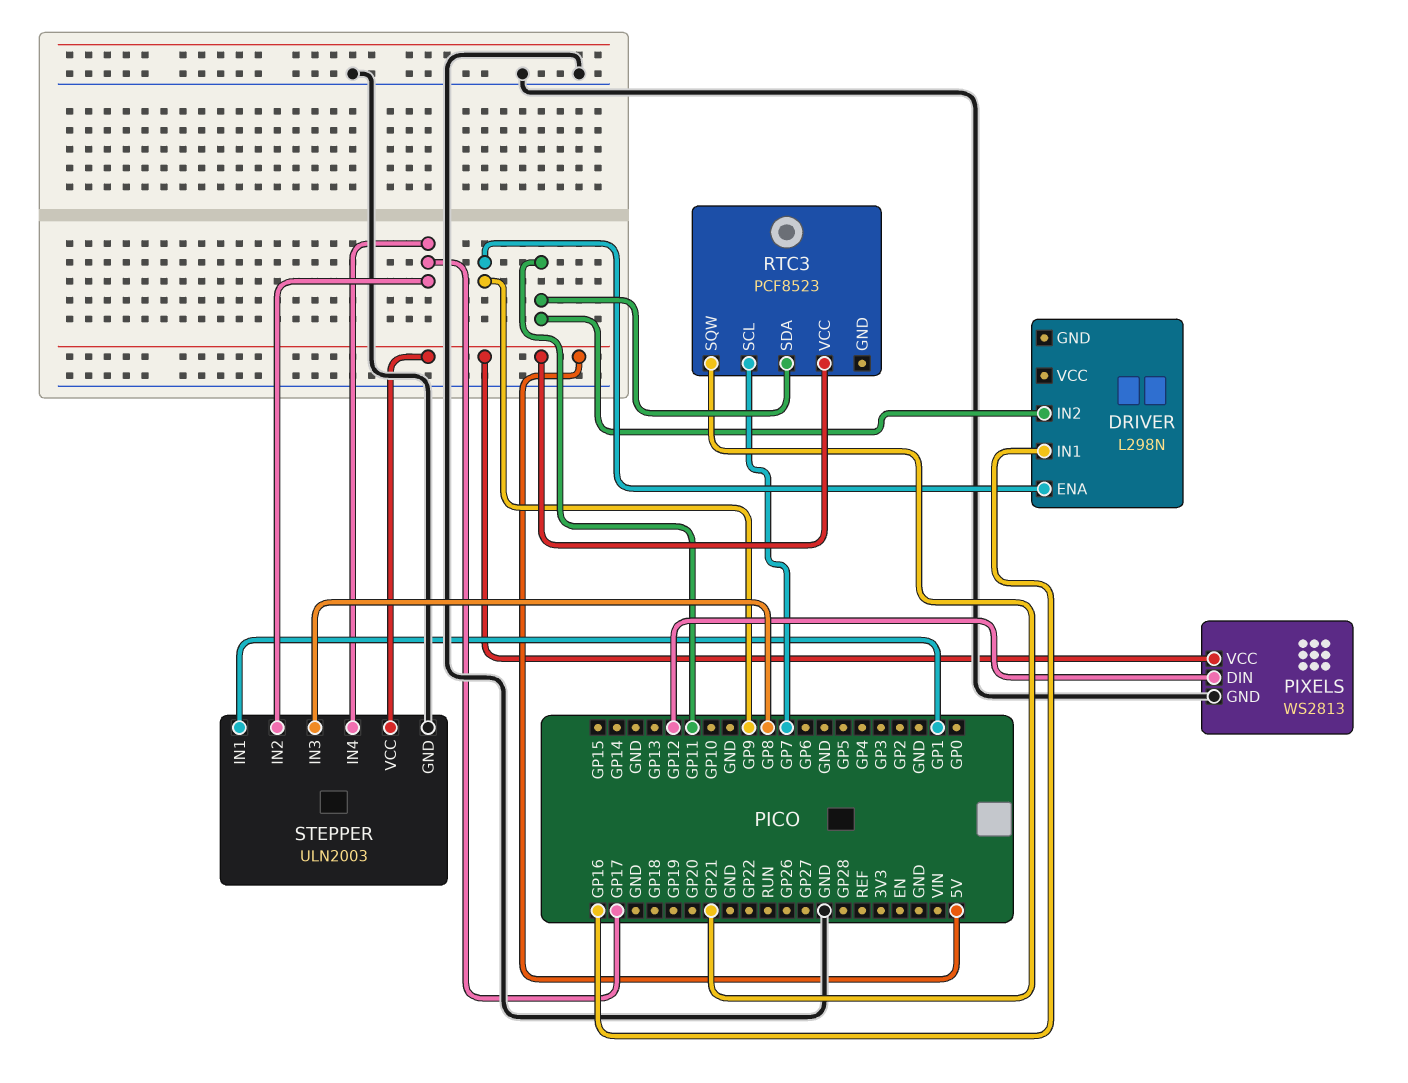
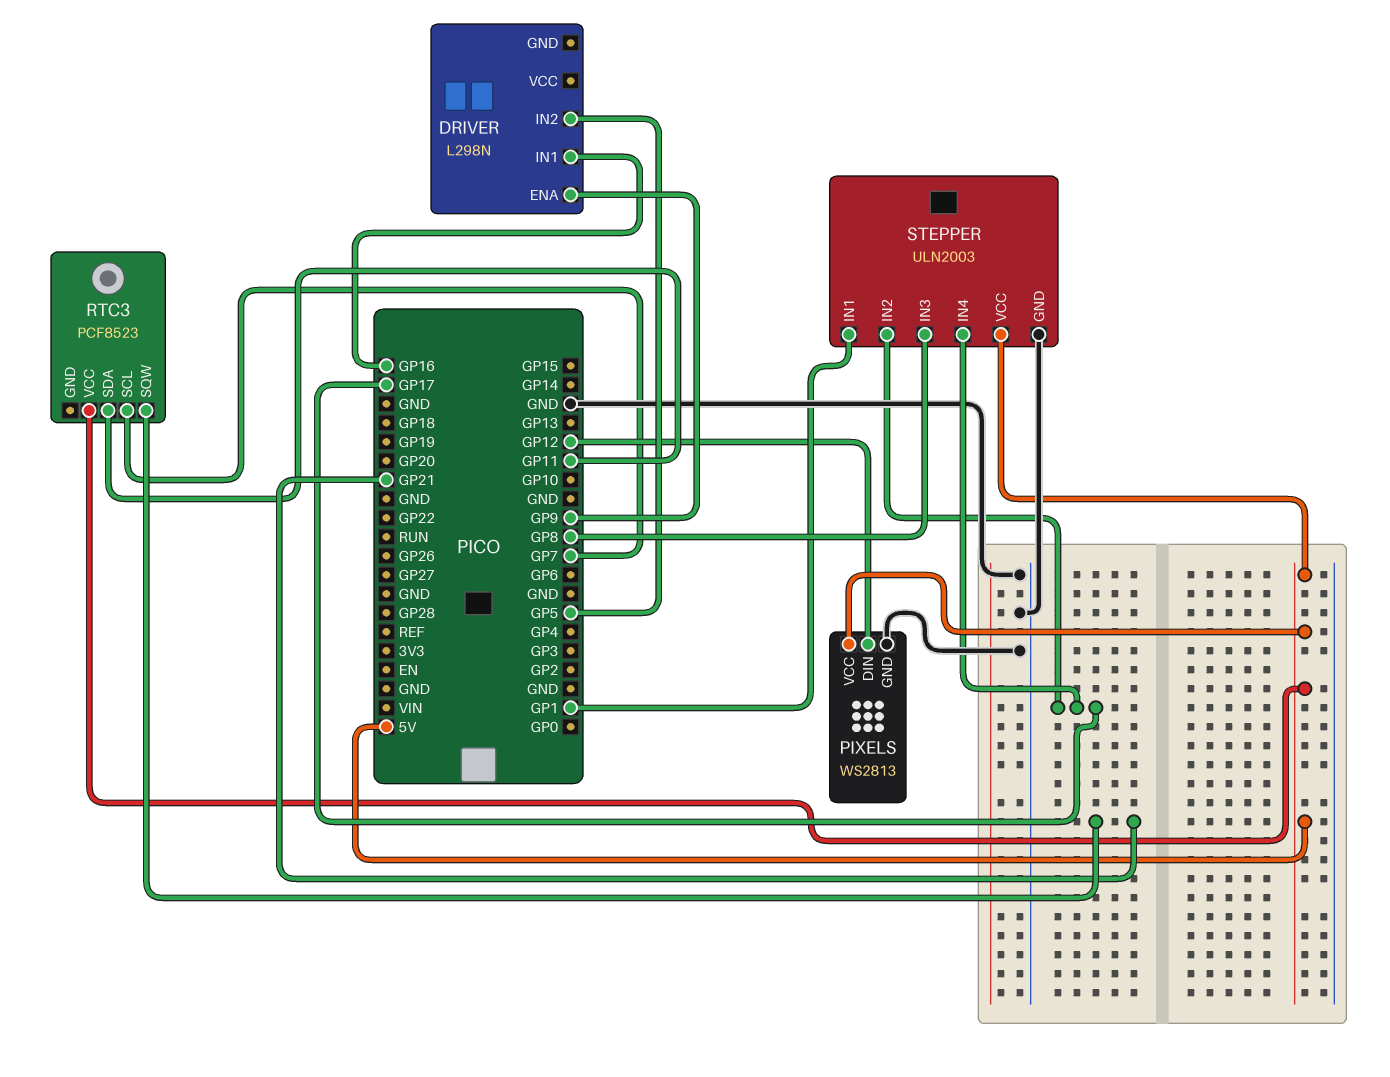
DRIVER pin IN2: GP11 -> GP5

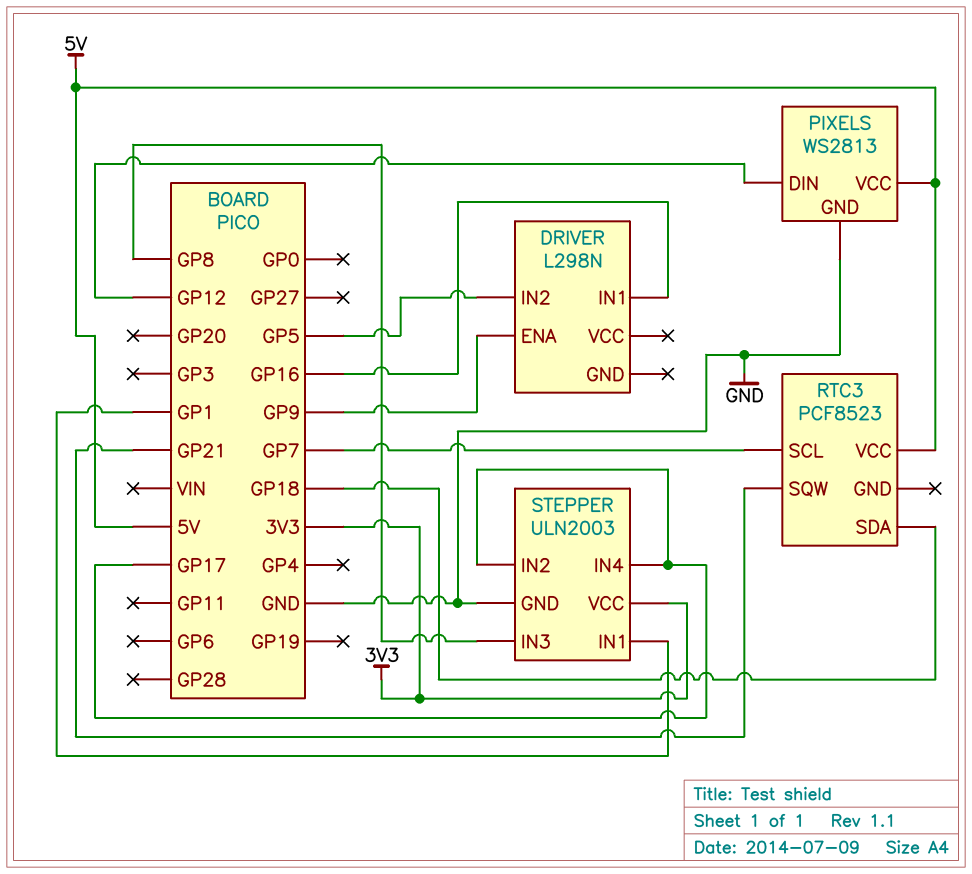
RTC3 pin SDA: GP11 -> GP18
STEPPER pin VCC: 5V -> 3V3

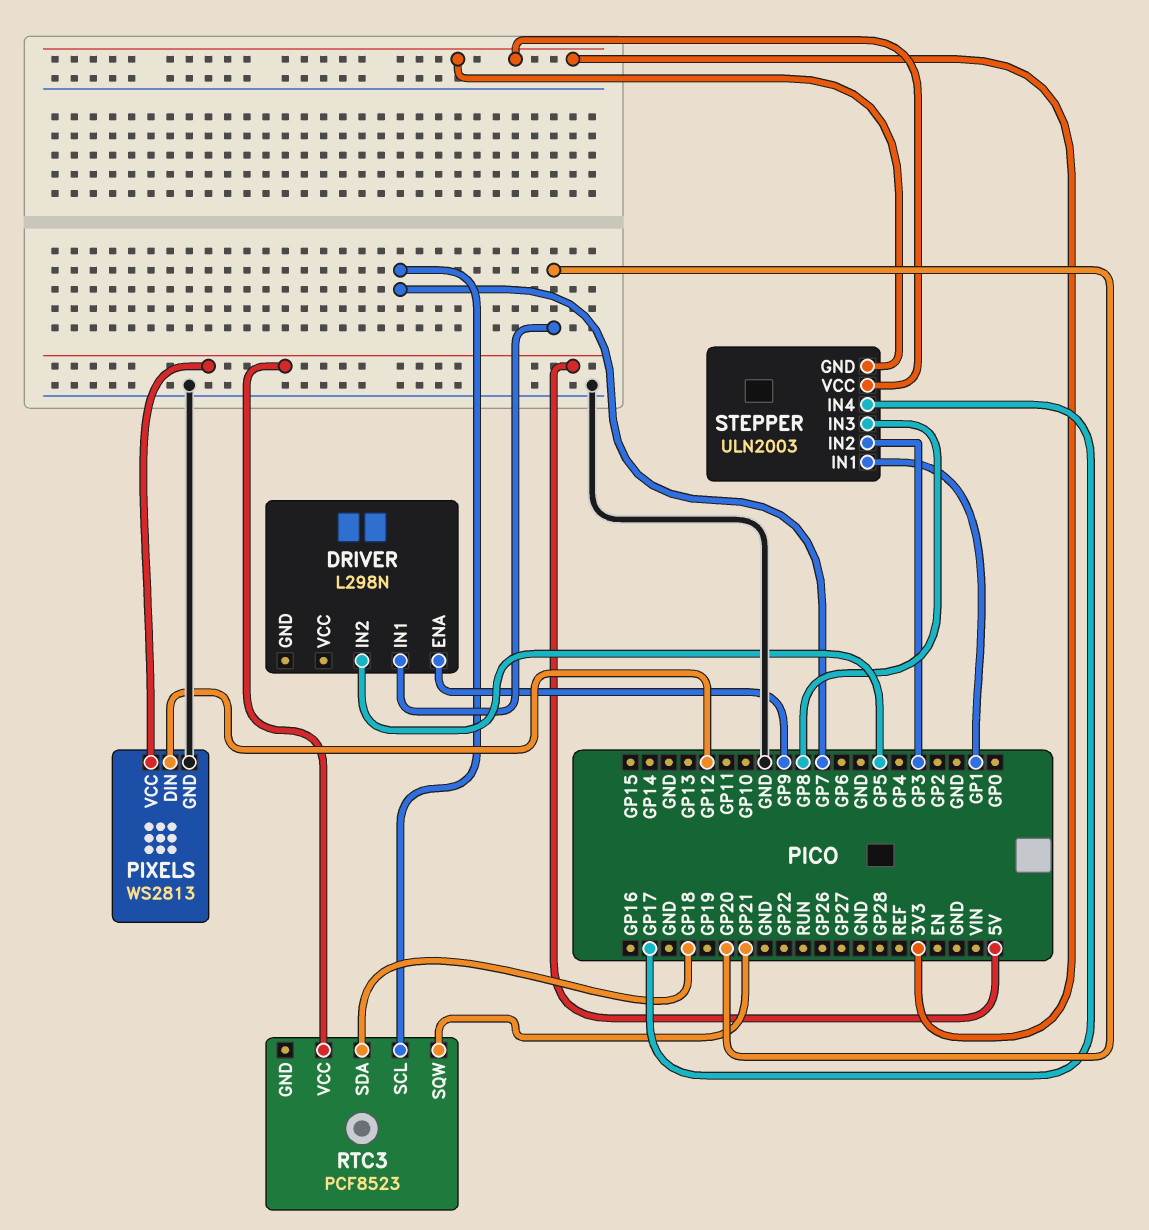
DRIVER pin IN1: GP16 -> GP20
STEPPER pin GND: GND -> 3V3
STEPPER pin IN2: GP17 -> GP3

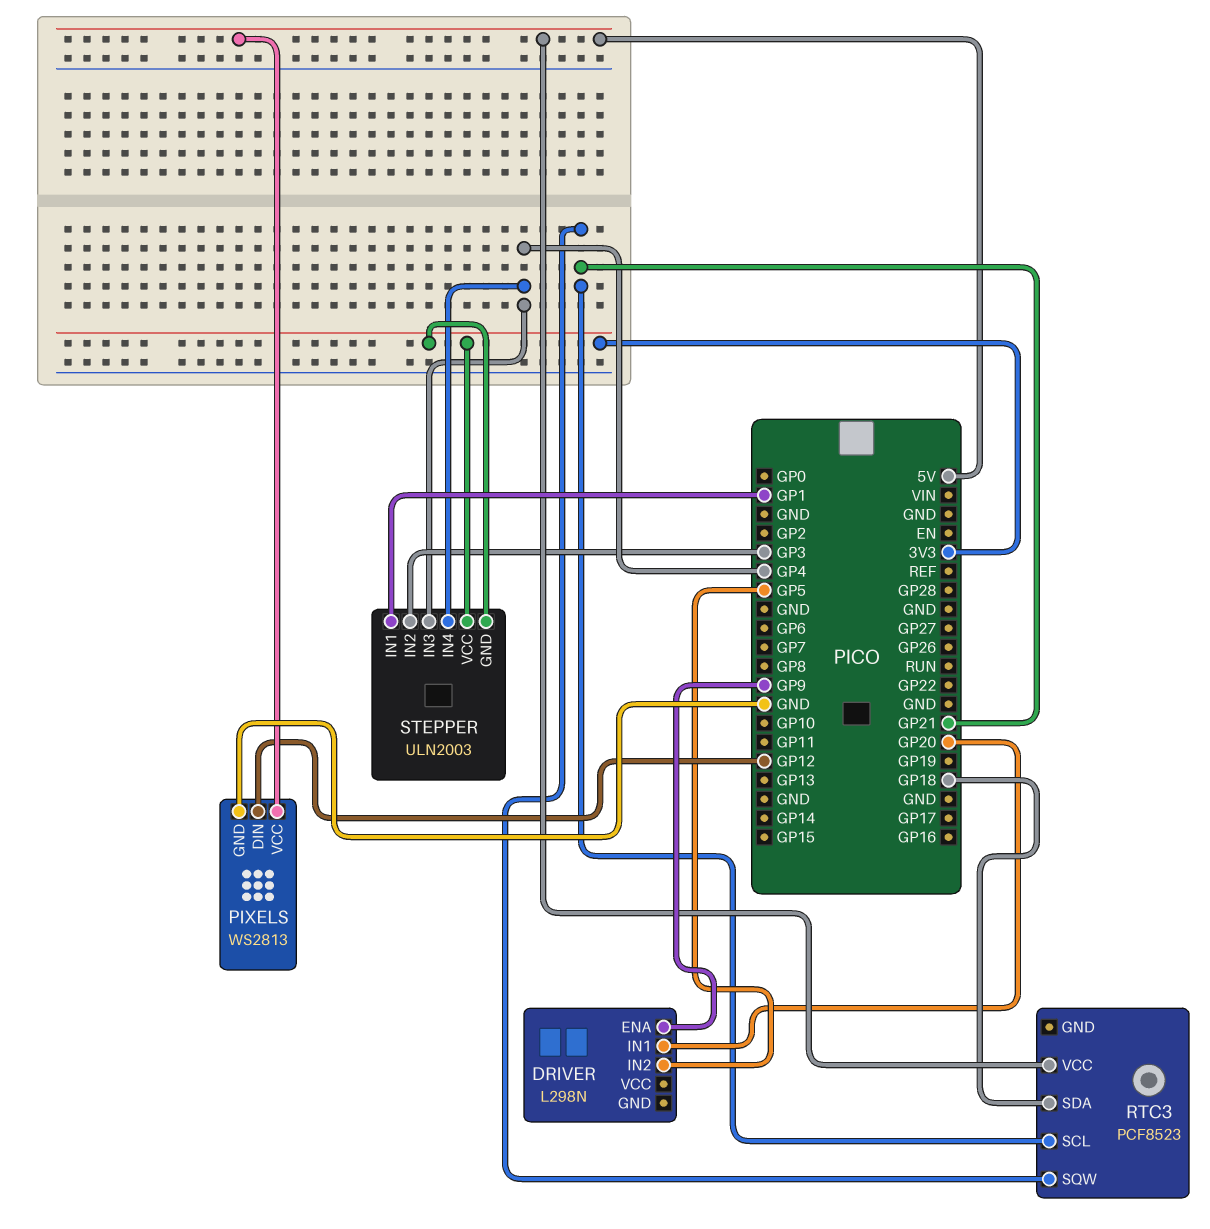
RTC3 pin SCL: GP7 -> GP21
STEPPER pin IN3: GP8 -> GP4
STEPPER pin IN4: GP17 -> GP4

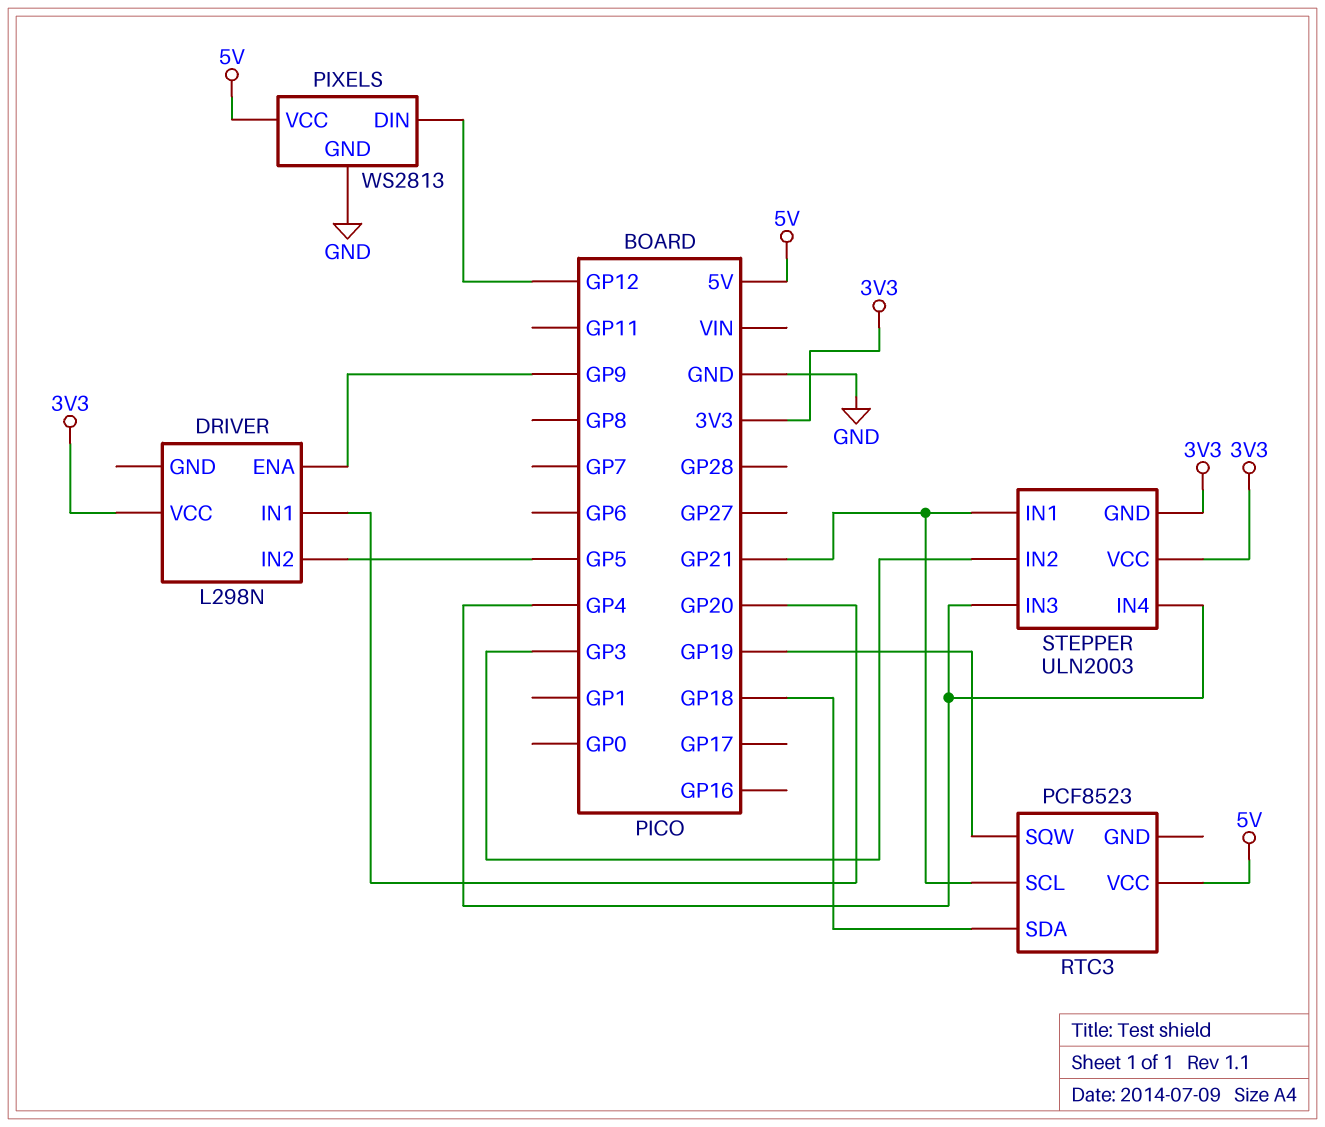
DRIVER pin VCC: none -> 3V3
RTC3 pin SQW: GP21 -> GP19
STEPPER pin IN1: GP1 -> GP21

